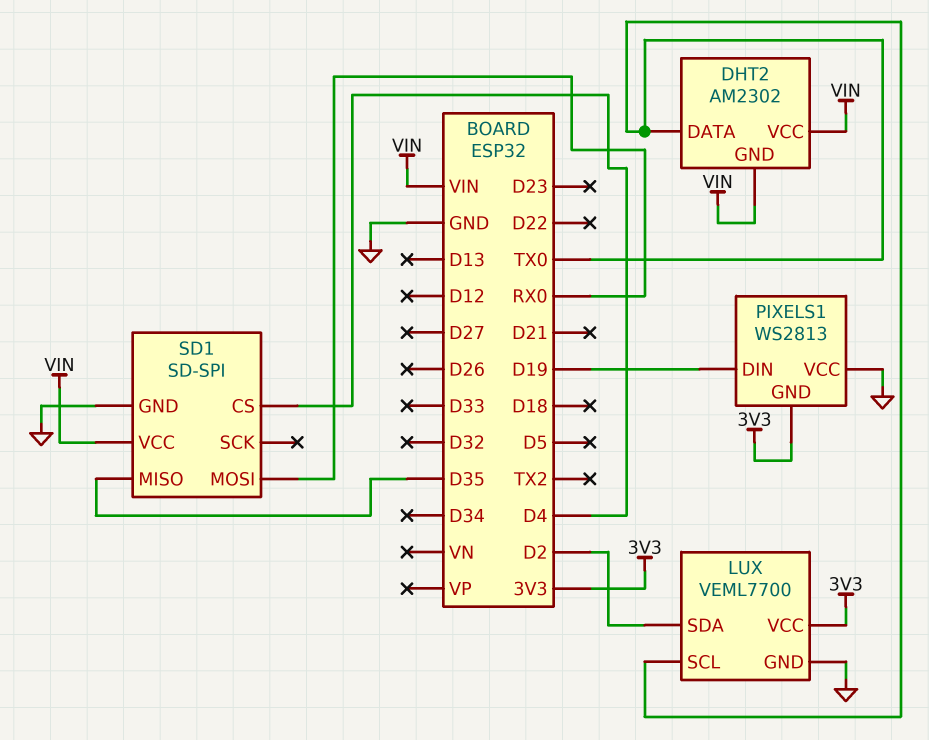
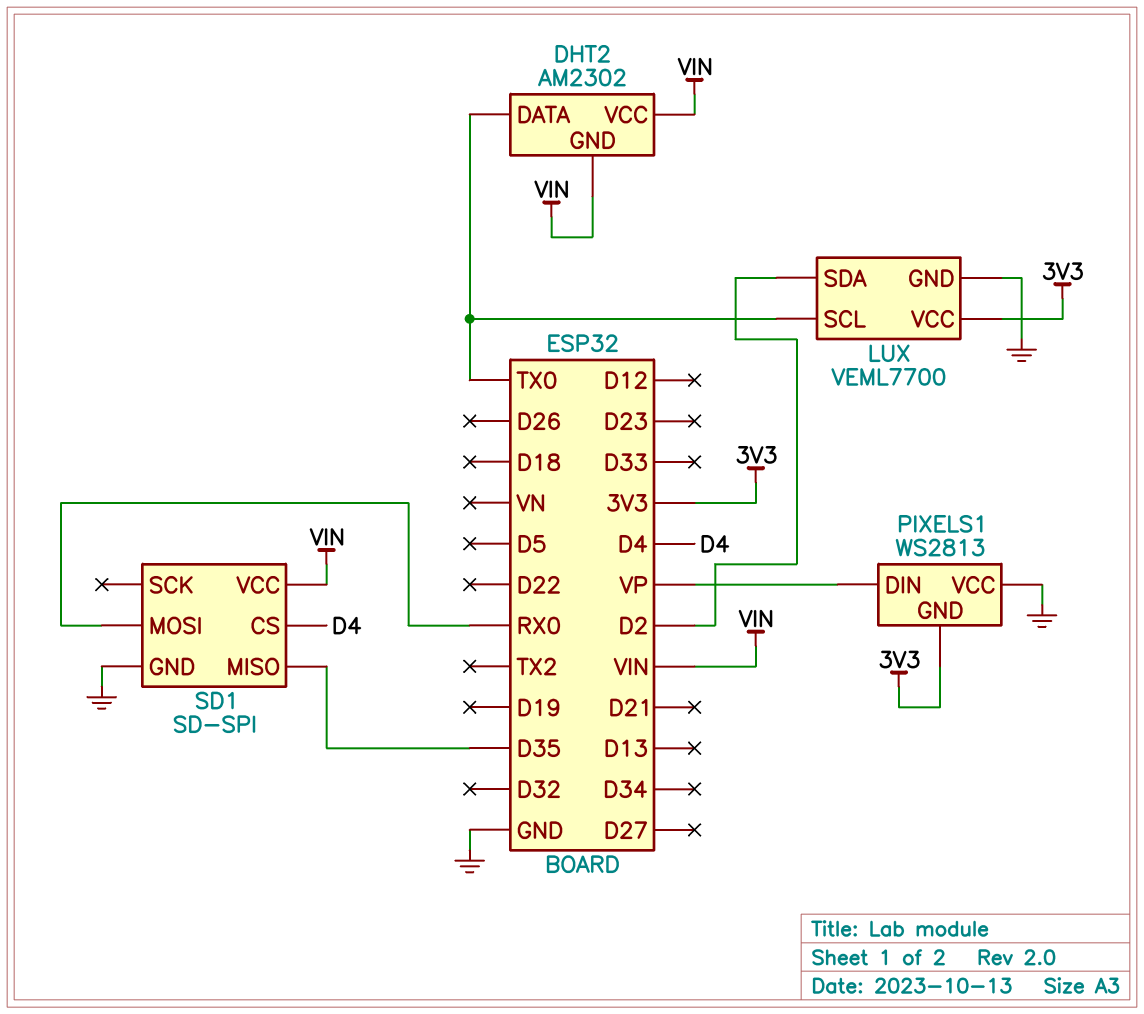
PIXELS1 pin DIN: D19 -> VP

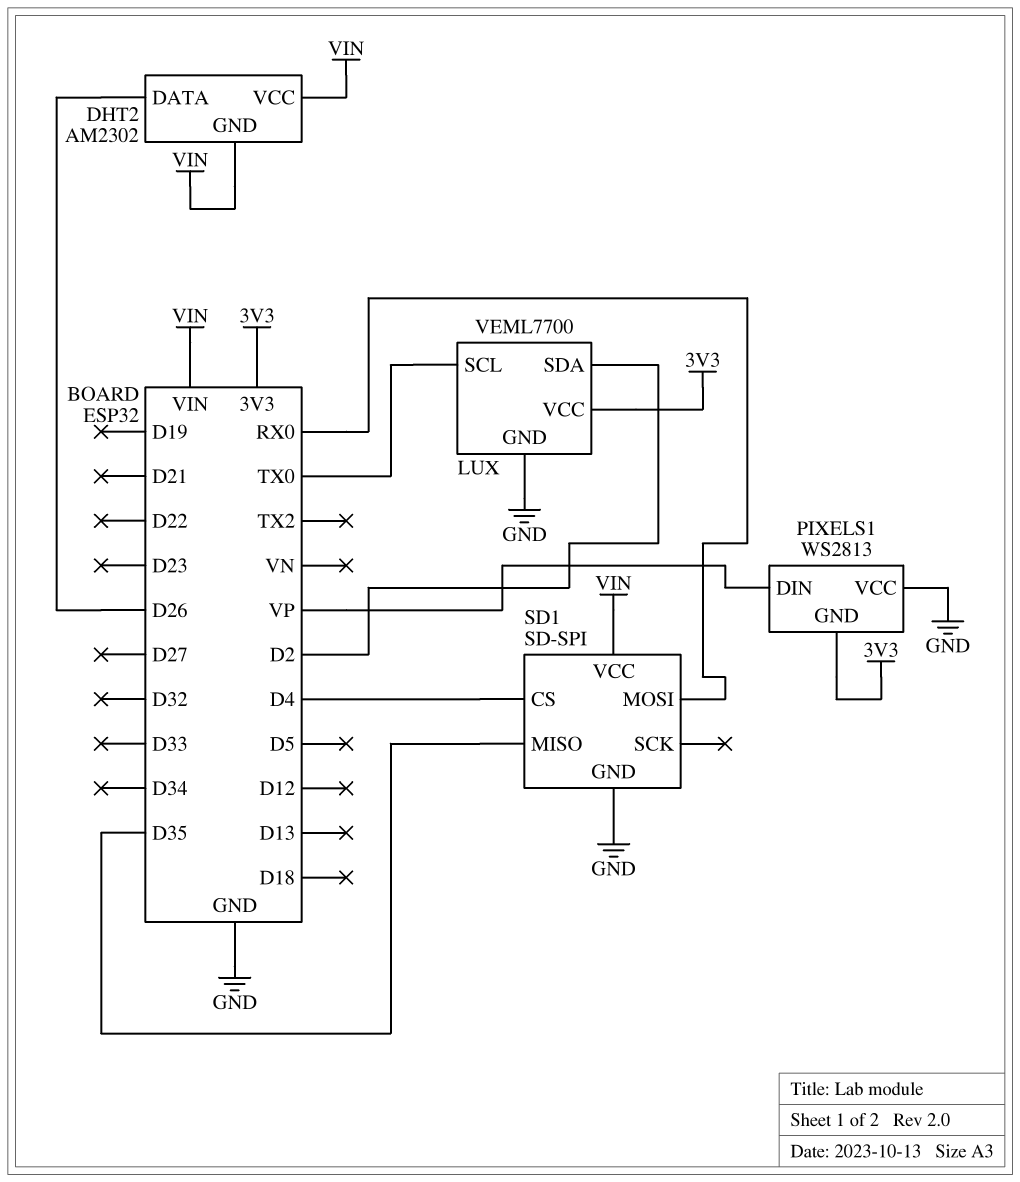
DHT2 pin DATA: TX0 -> D26

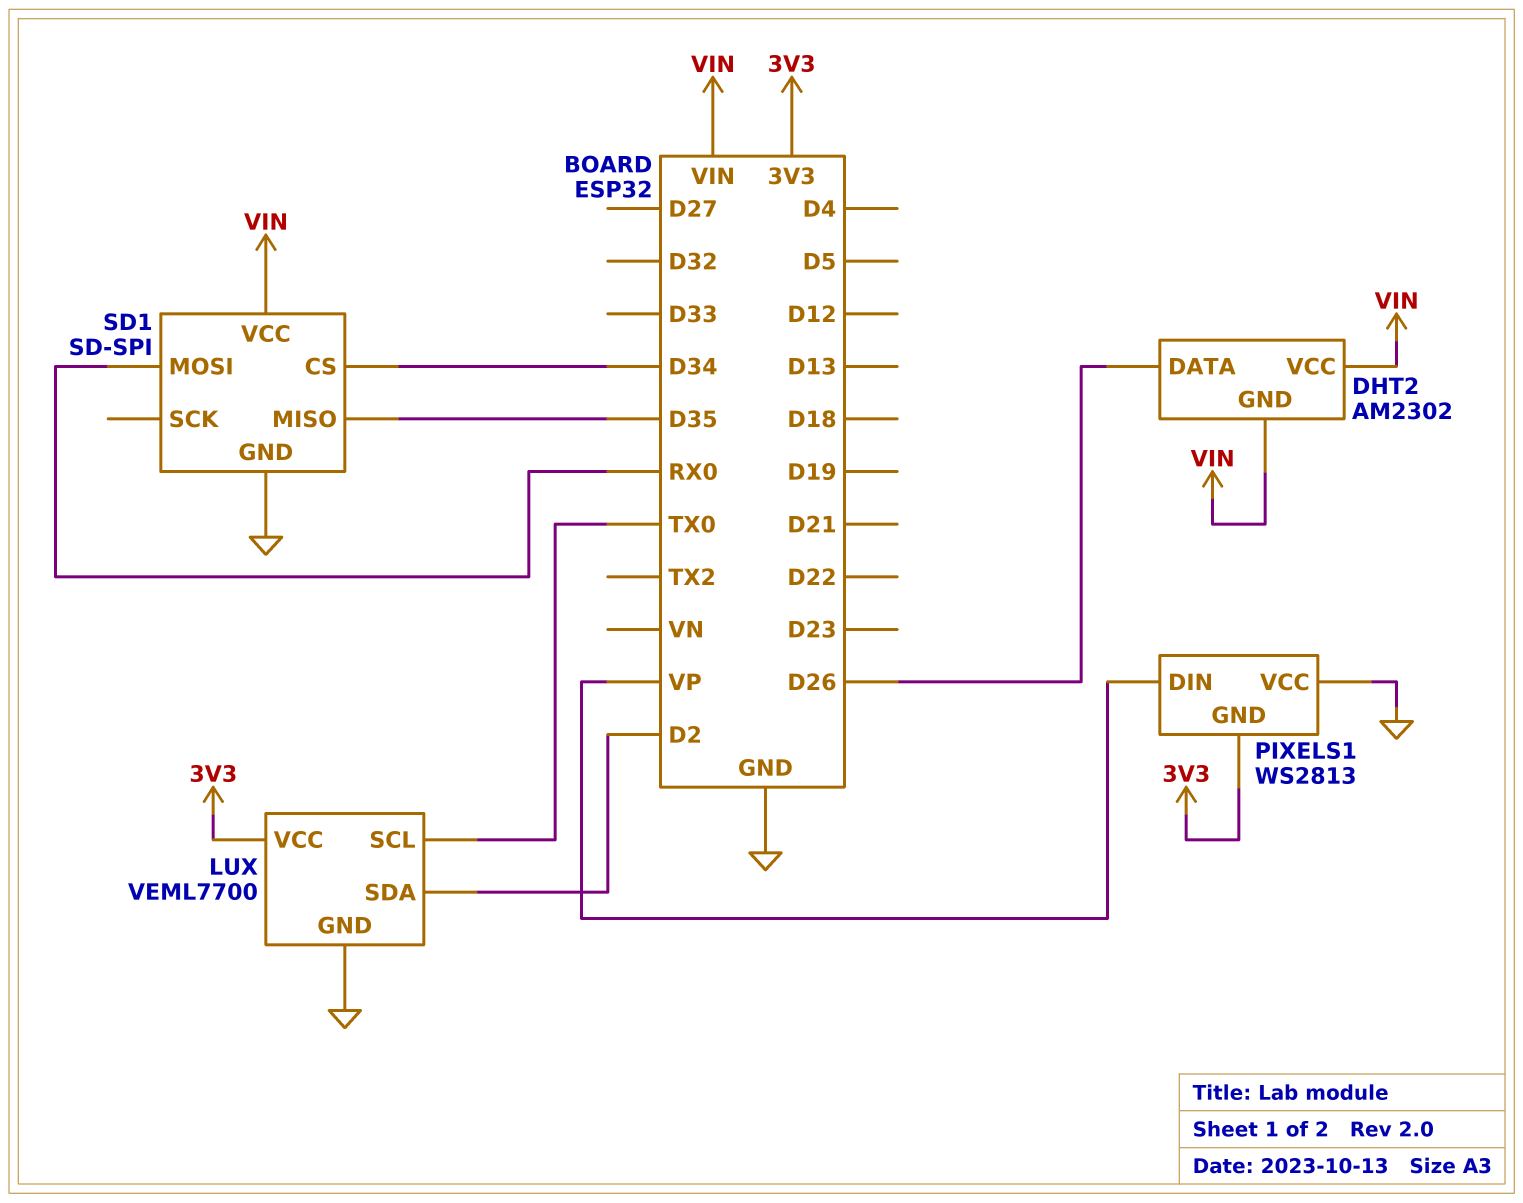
SD1 pin CS: D4 -> D34

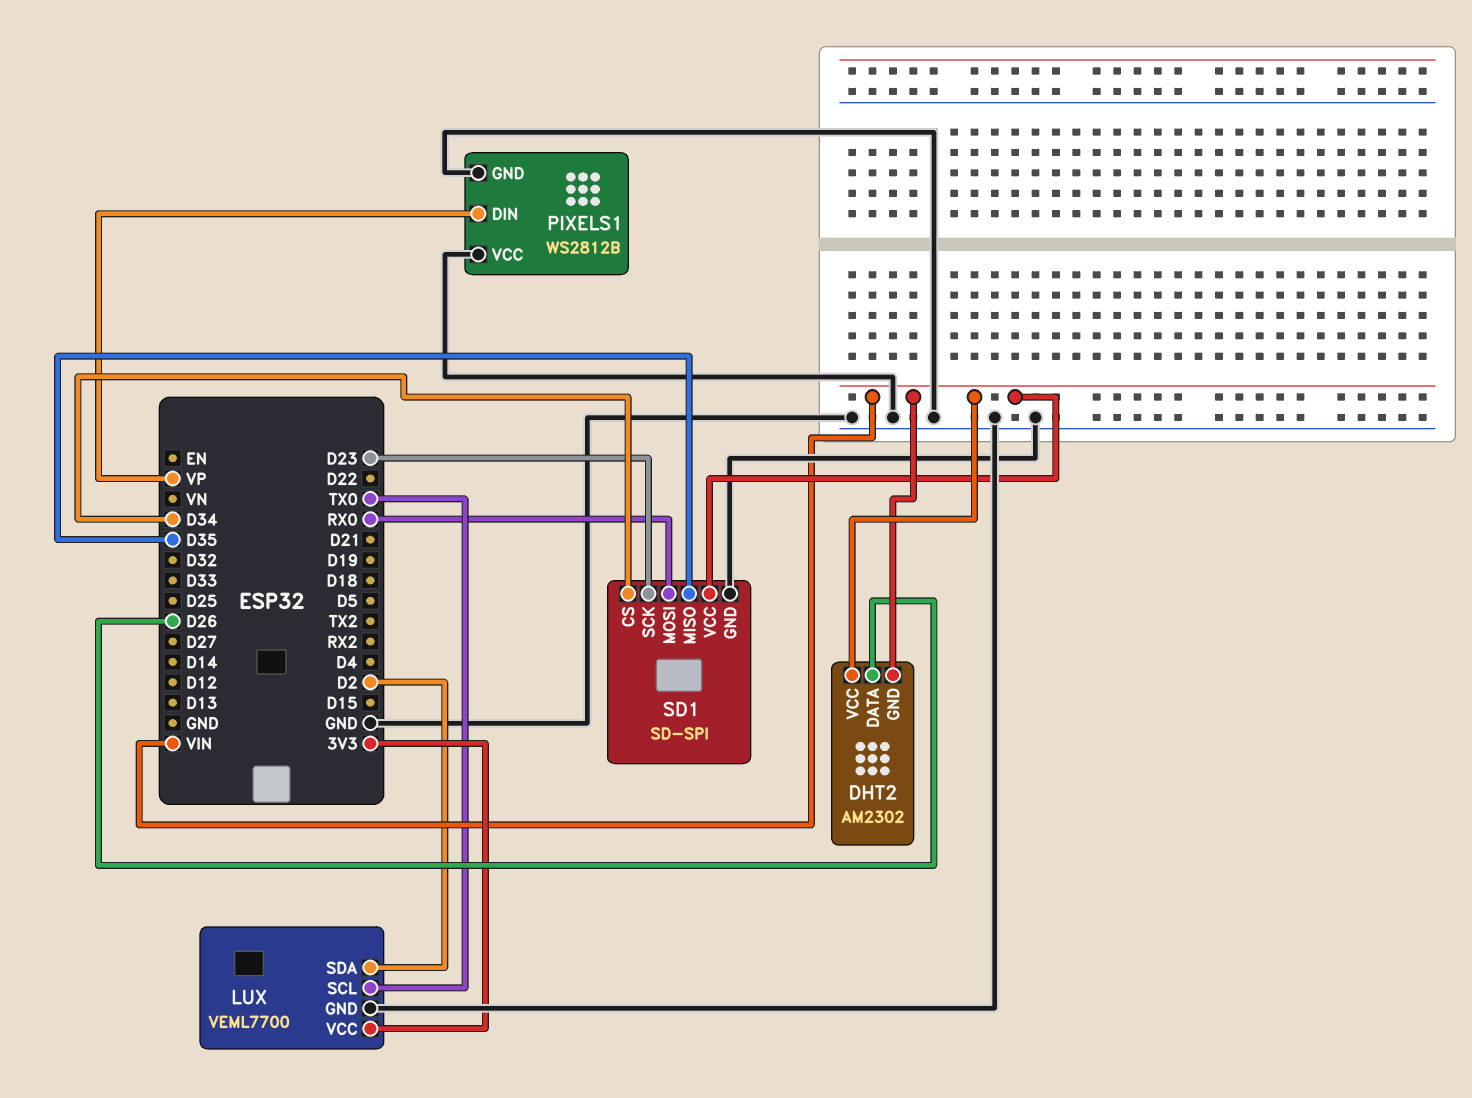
PIXELS1: WS2813 -> WS2812B
PIXELS1 pin GND: 3V3 -> GND
SD1 pin SCK: none -> D23

